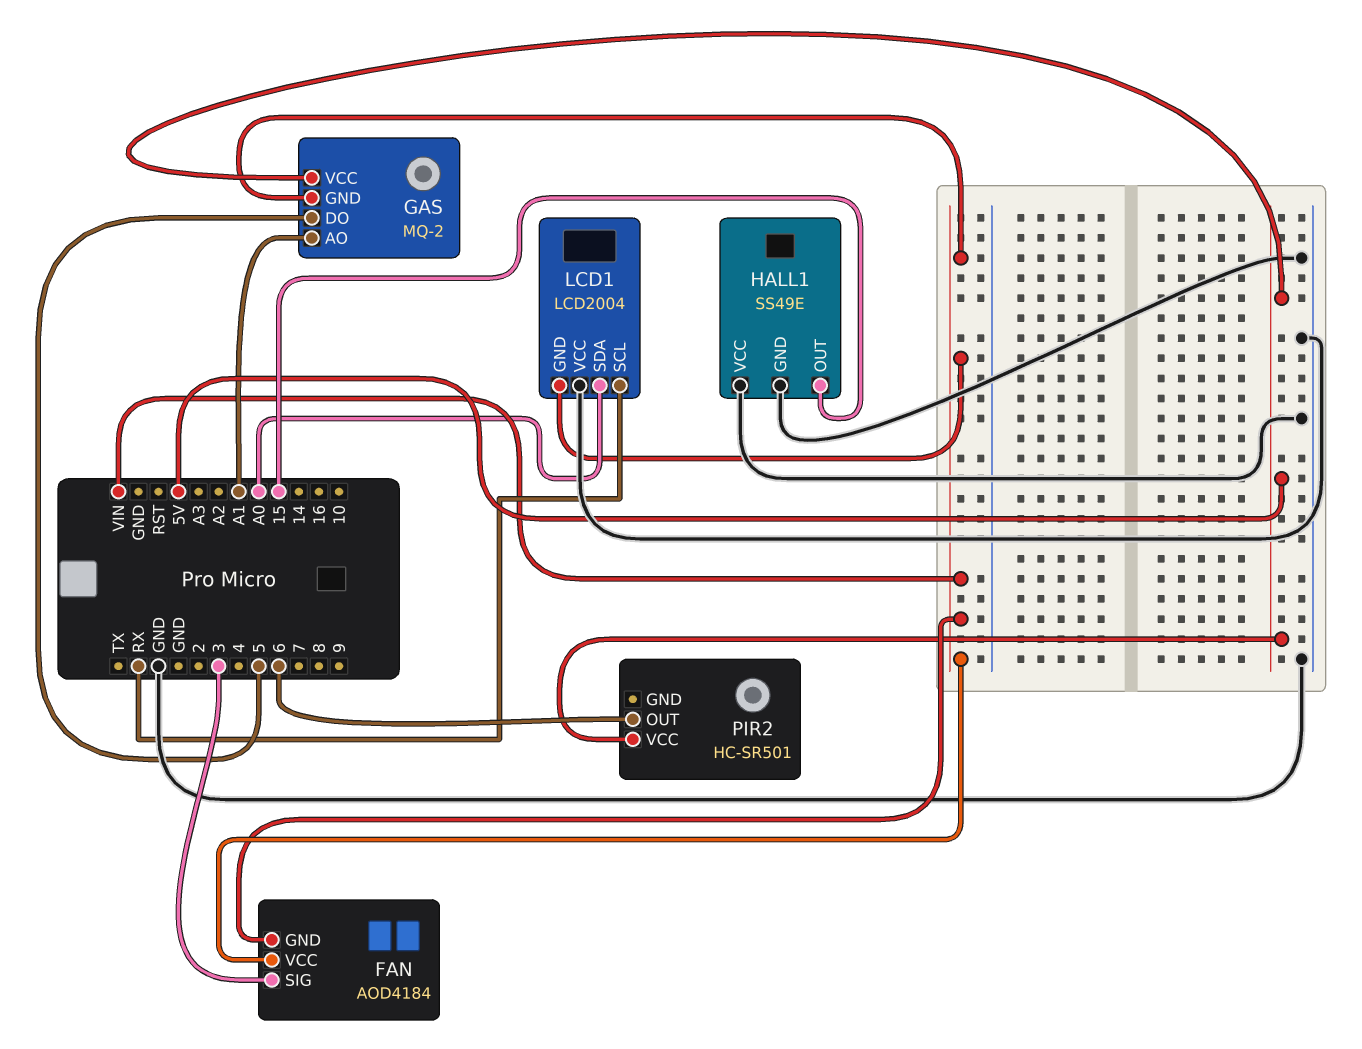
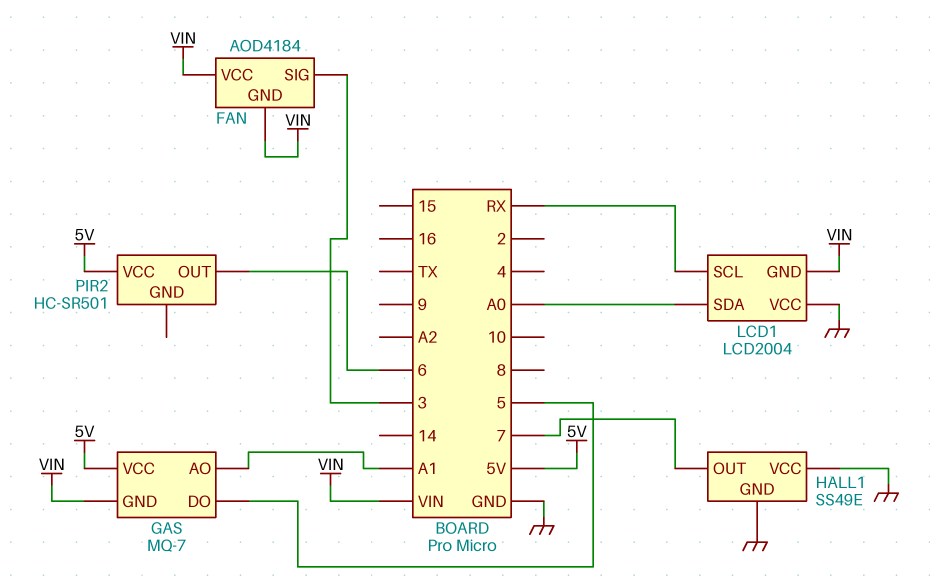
GAS: MQ-2 -> MQ-7
HALL1 pin OUT: 15 -> 7

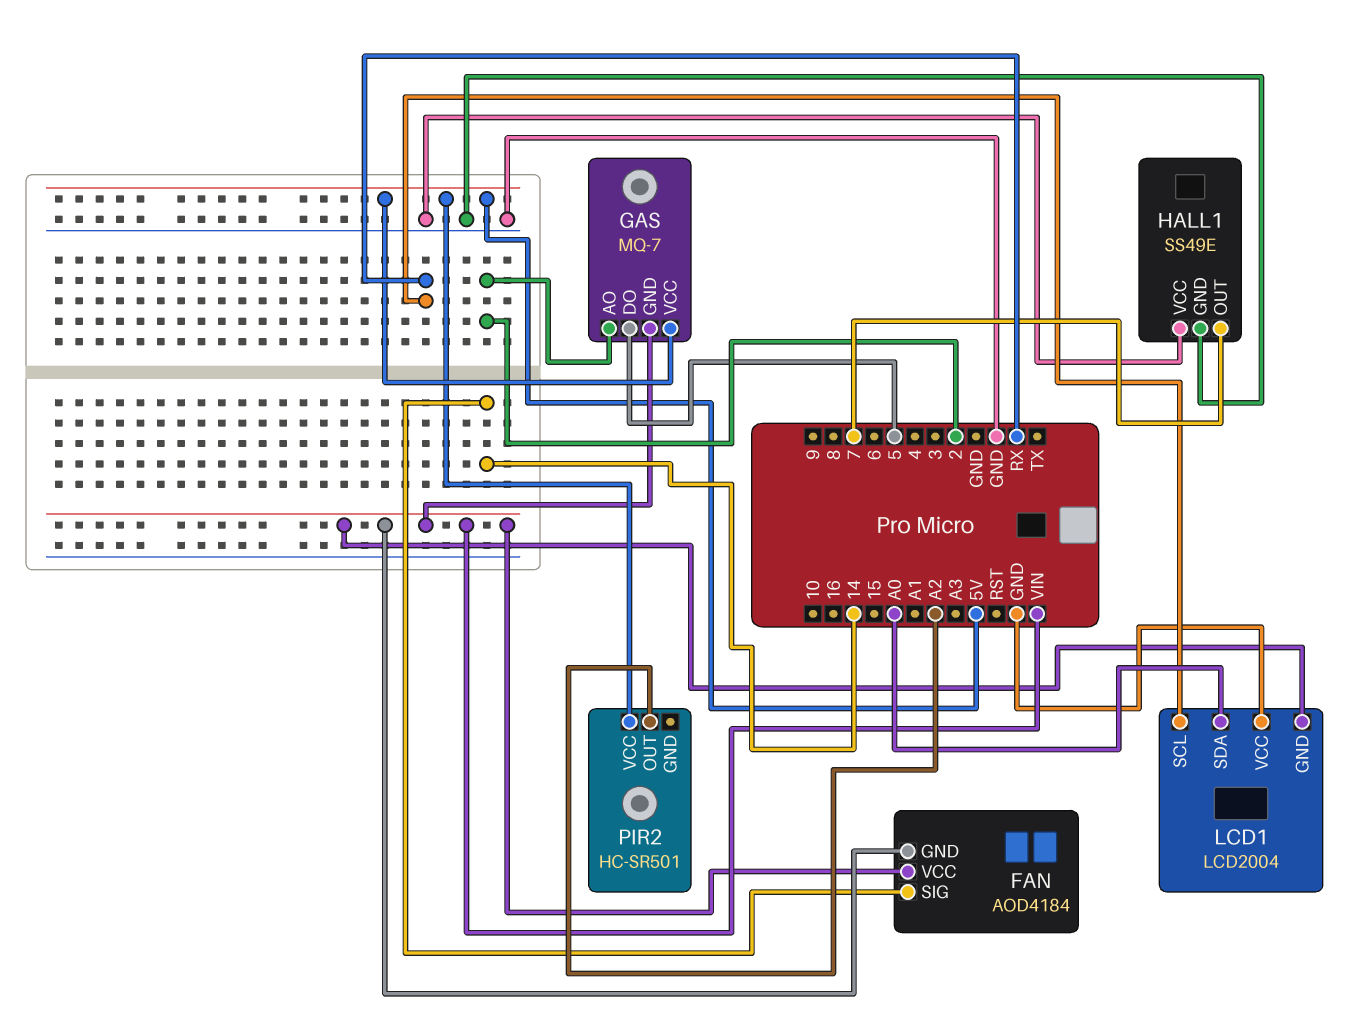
FAN pin SIG: 3 -> 14
GAS pin AO: A1 -> 2
PIR2 pin OUT: 6 -> A2

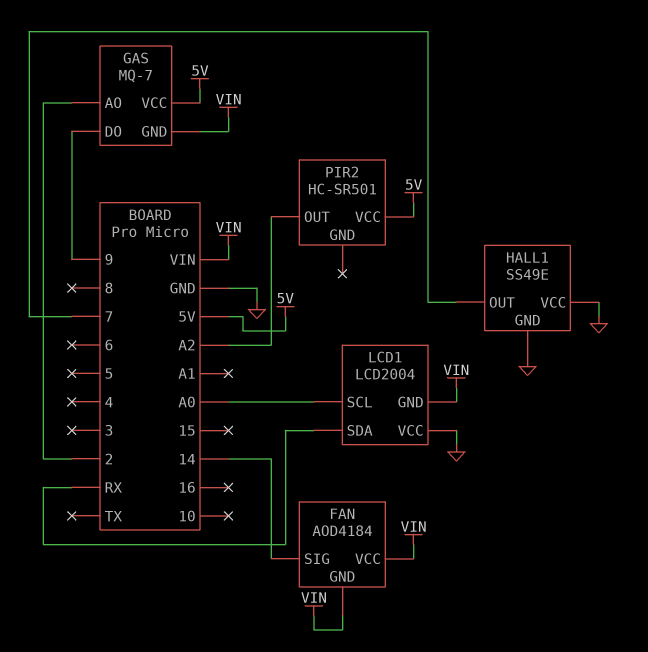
GAS pin DO: 5 -> 9
LCD1 pin SCL: RX -> A0
LCD1 pin SDA: A0 -> RX

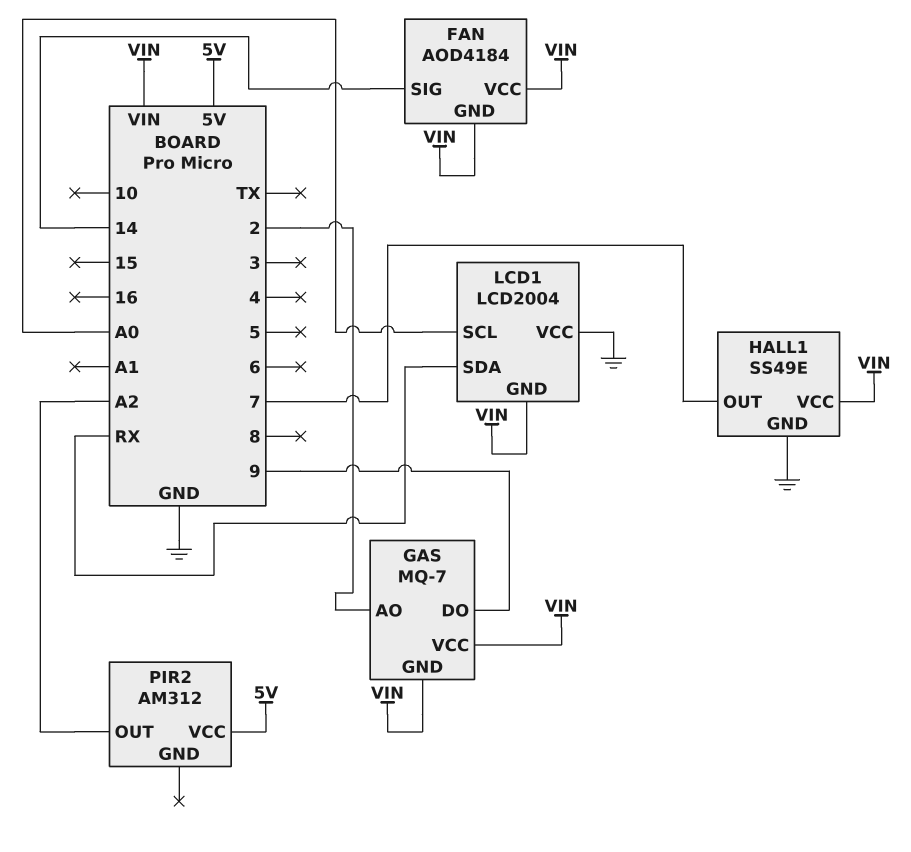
GAS pin VCC: 5V -> VIN
HALL1 pin VCC: GND -> VIN
PIR2: HC-SR501 -> AM312

